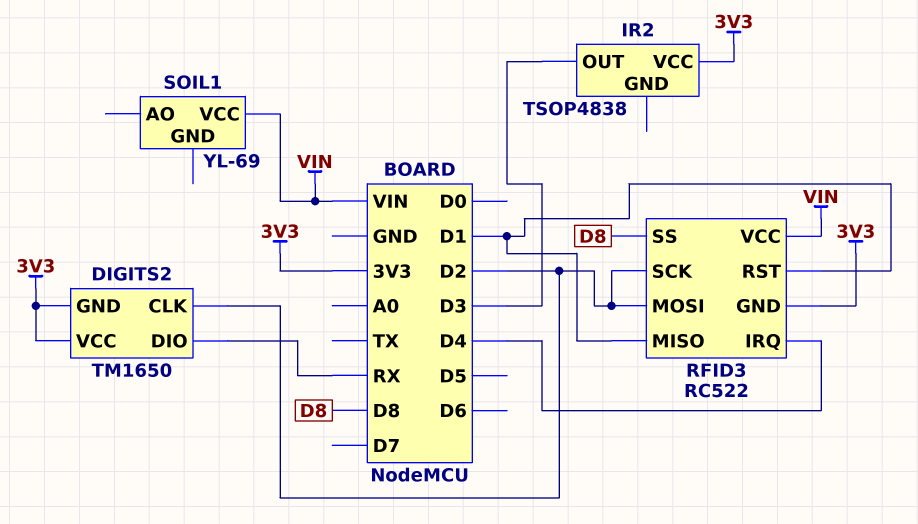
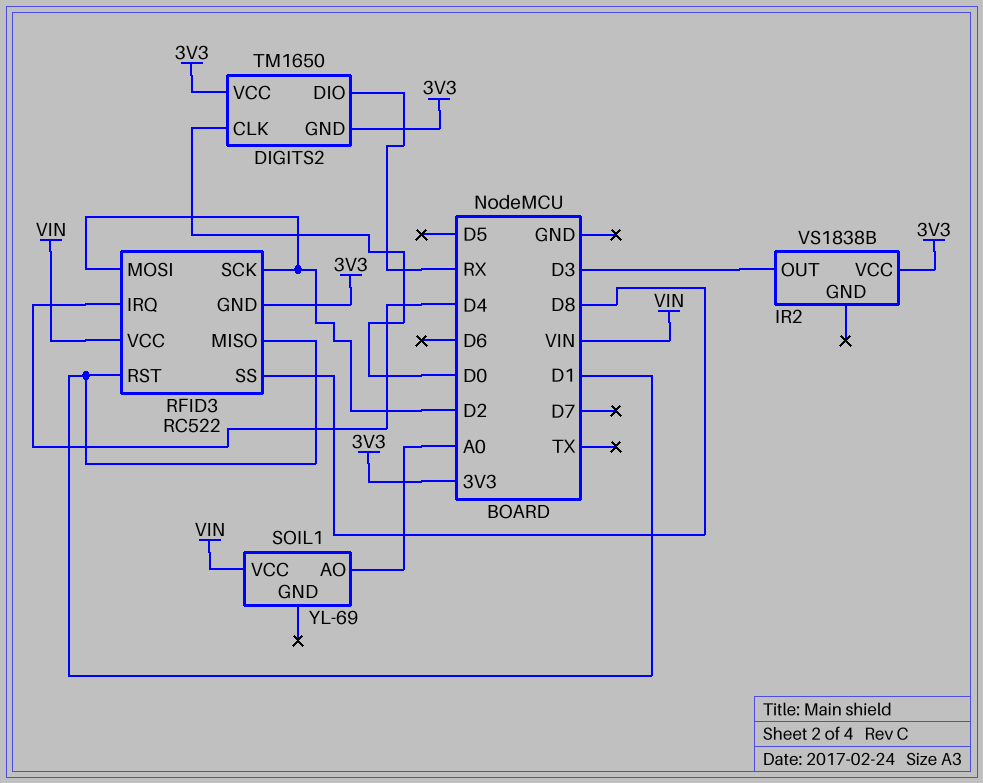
DIGITS2 pin CLK: D2 -> D0
IR2: TSOP4838 -> VS1838B
SOIL1 pin AO: none -> A0

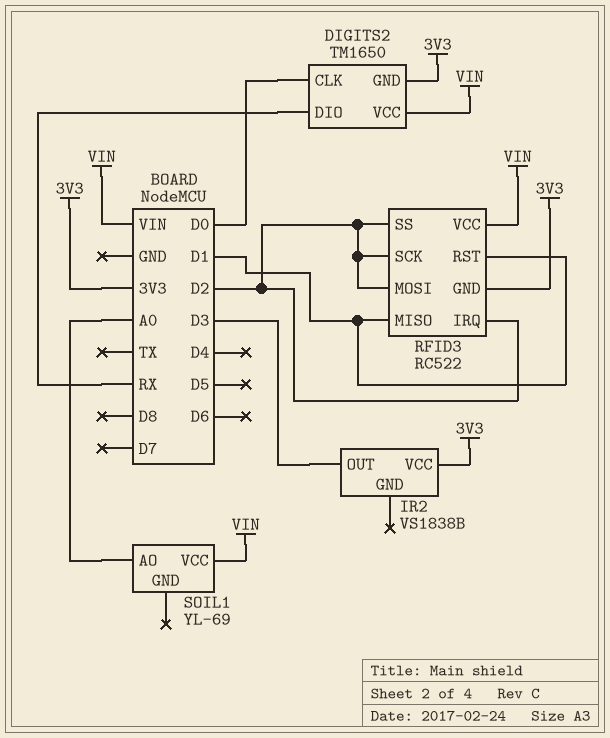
DIGITS2 pin VCC: 3V3 -> VIN
RFID3 pin IRQ: D4 -> D2
RFID3 pin SS: D8 -> D2

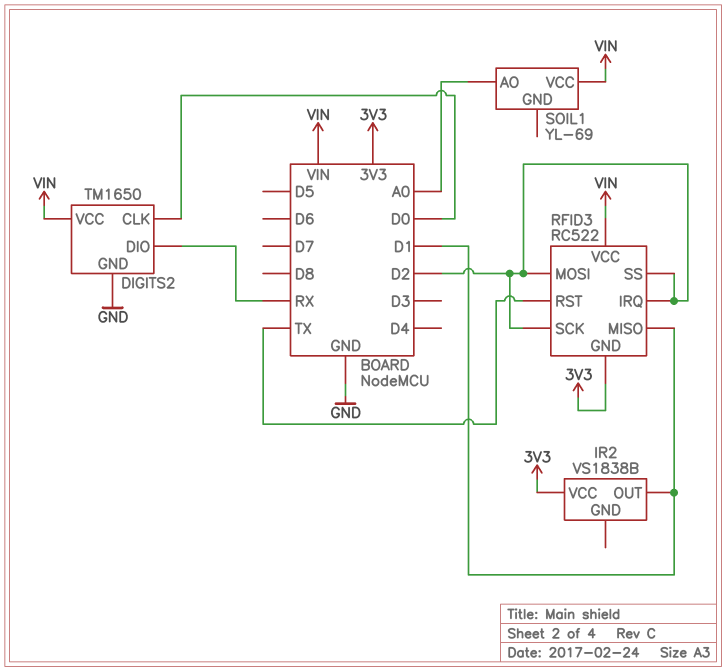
DIGITS2 pin GND: 3V3 -> GND
IR2 pin OUT: D3 -> D1
RFID3 pin RST: D1 -> TX

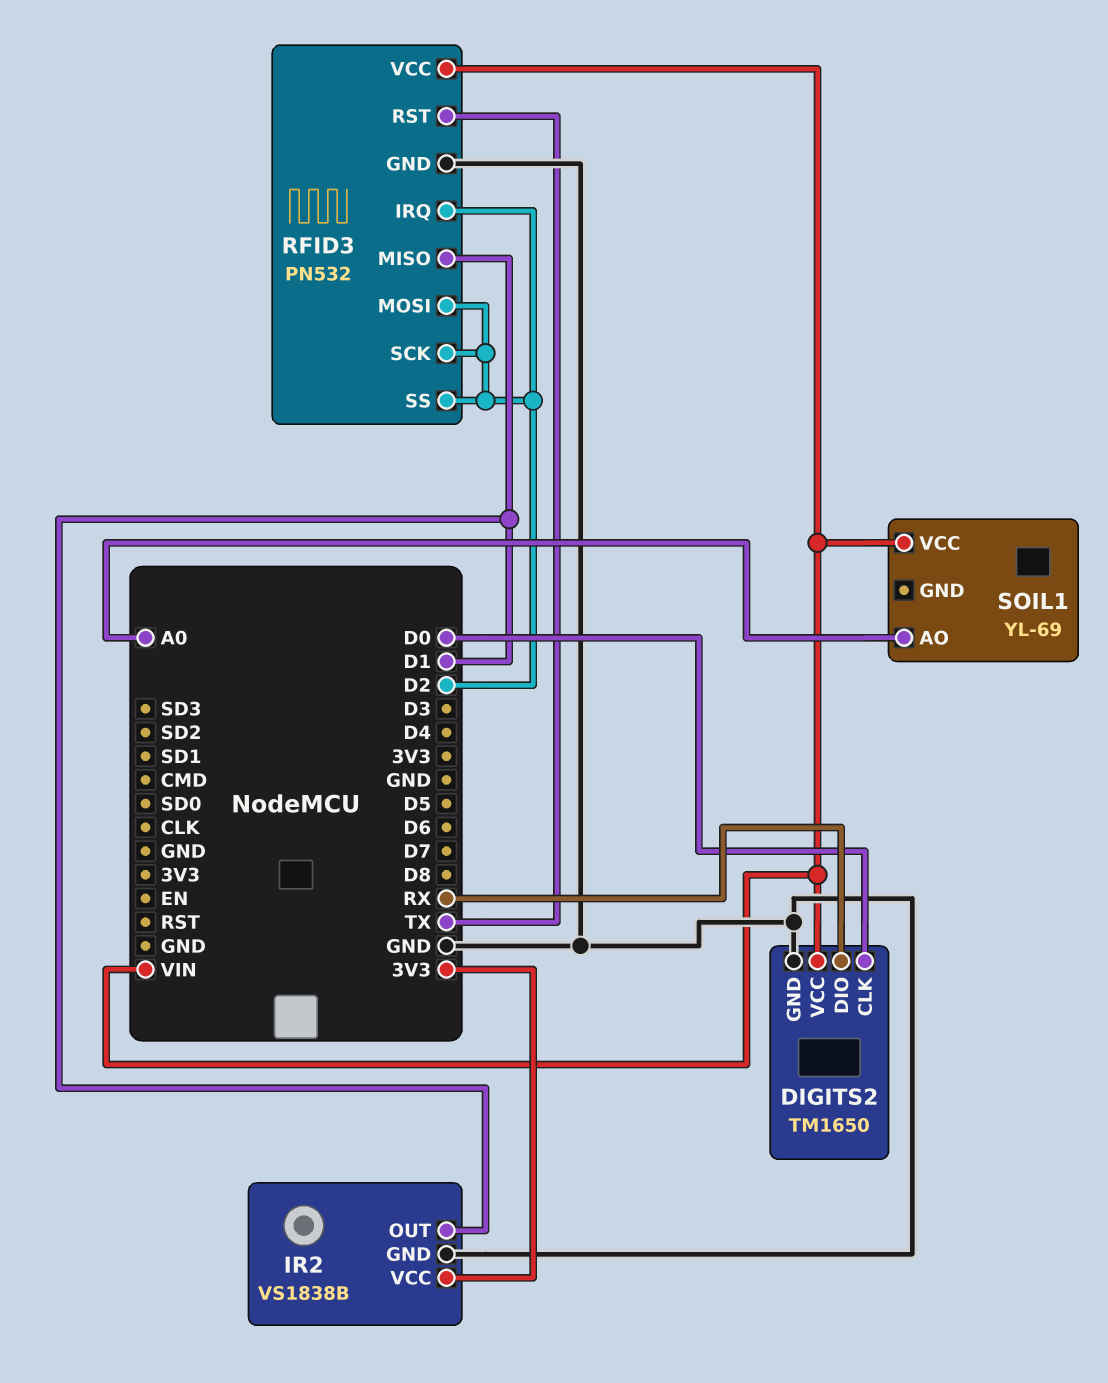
IR2 pin GND: none -> GND
RFID3: RC522 -> PN532
RFID3 pin GND: 3V3 -> GND

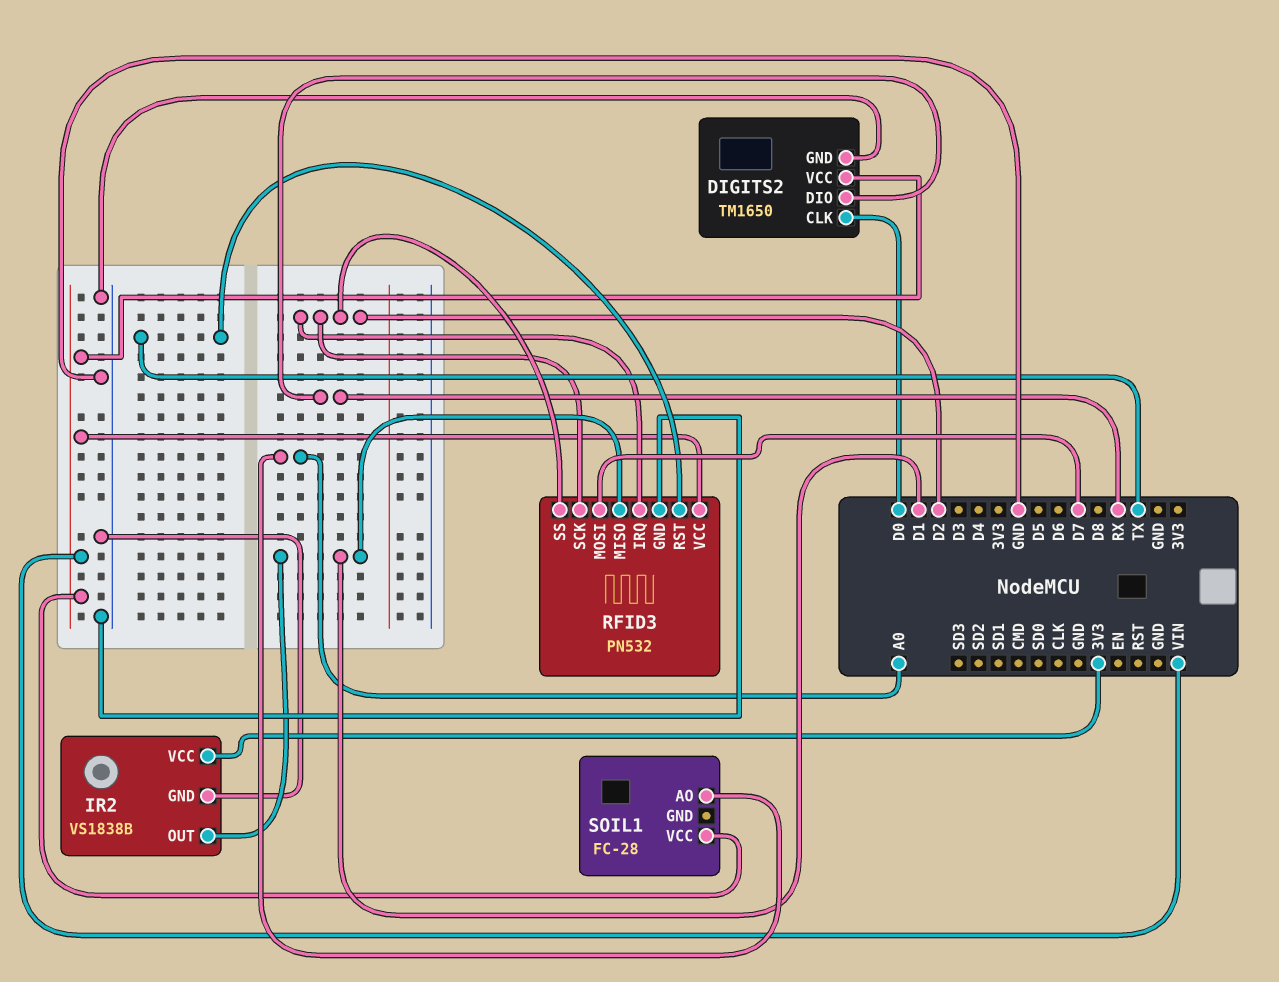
RFID3 pin MOSI: D2 -> D7
SOIL1: YL-69 -> FC-28

